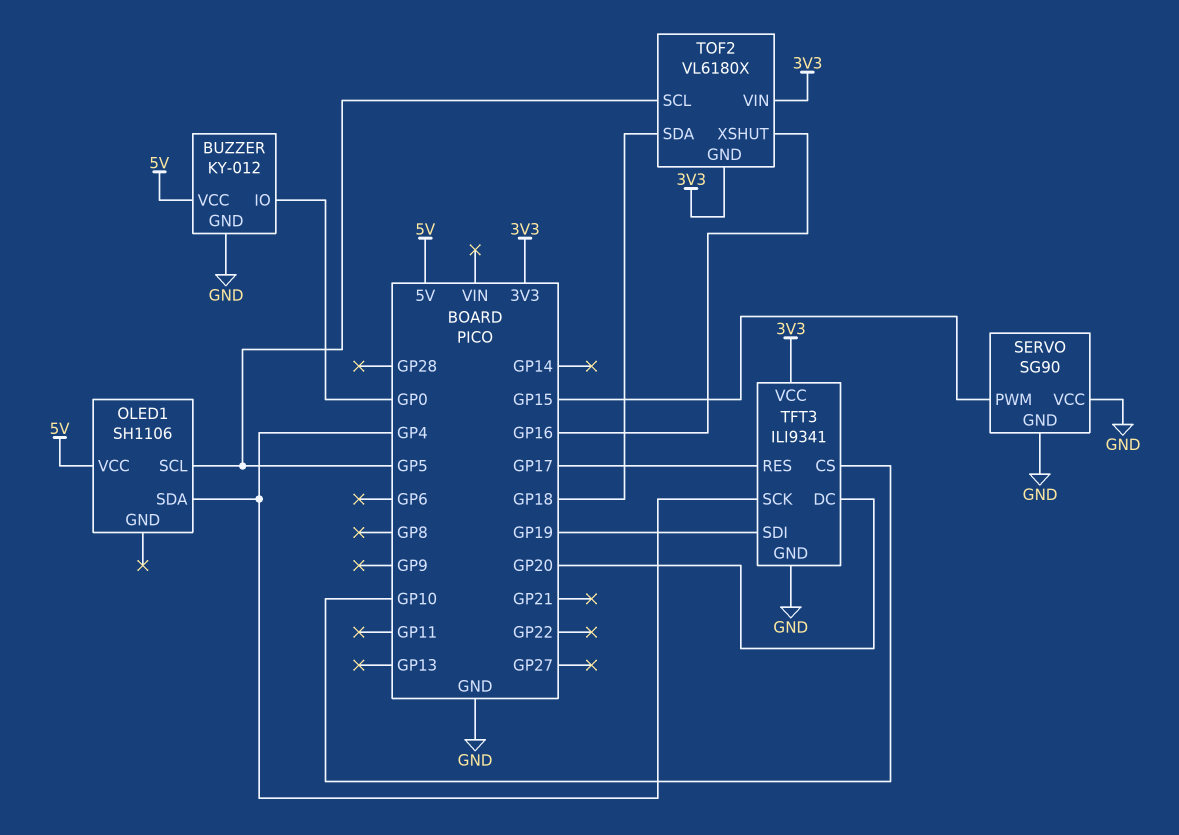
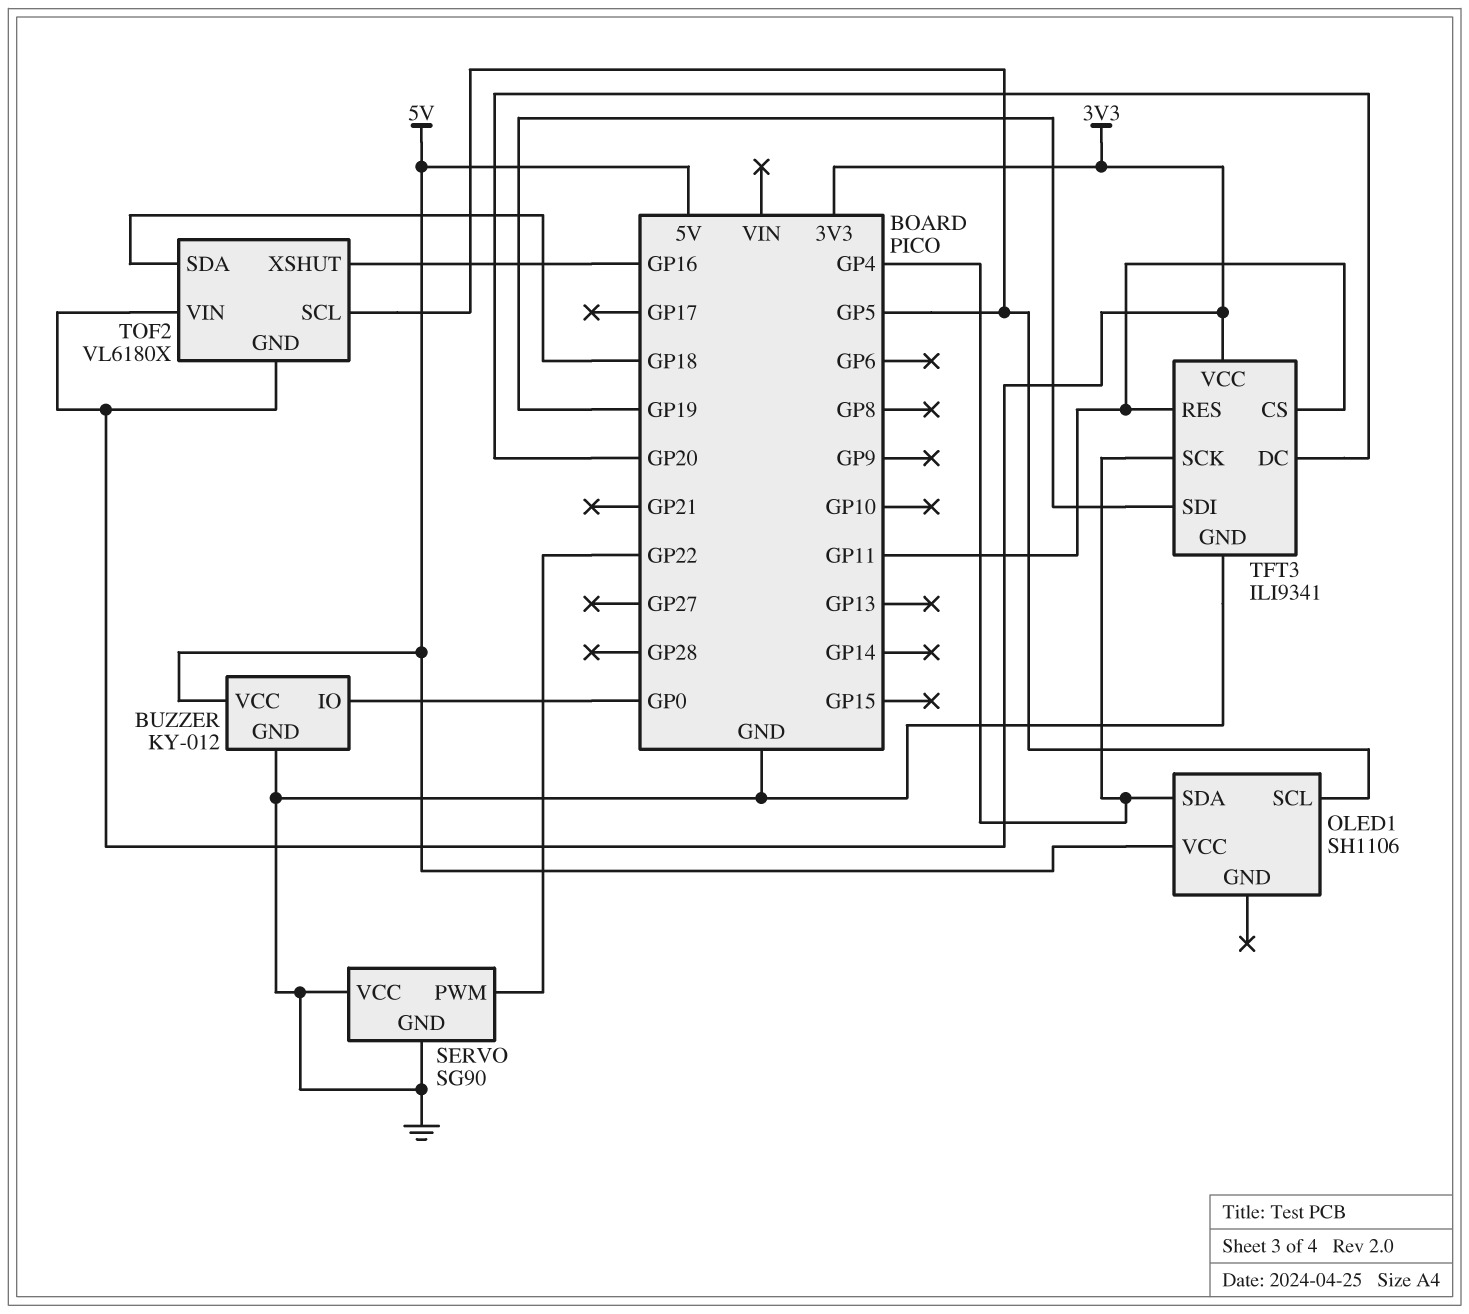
SERVO pin PWM: GP15 -> GP22
TFT3 pin CS: GP10 -> GP11
TFT3 pin RES: GP17 -> GP11

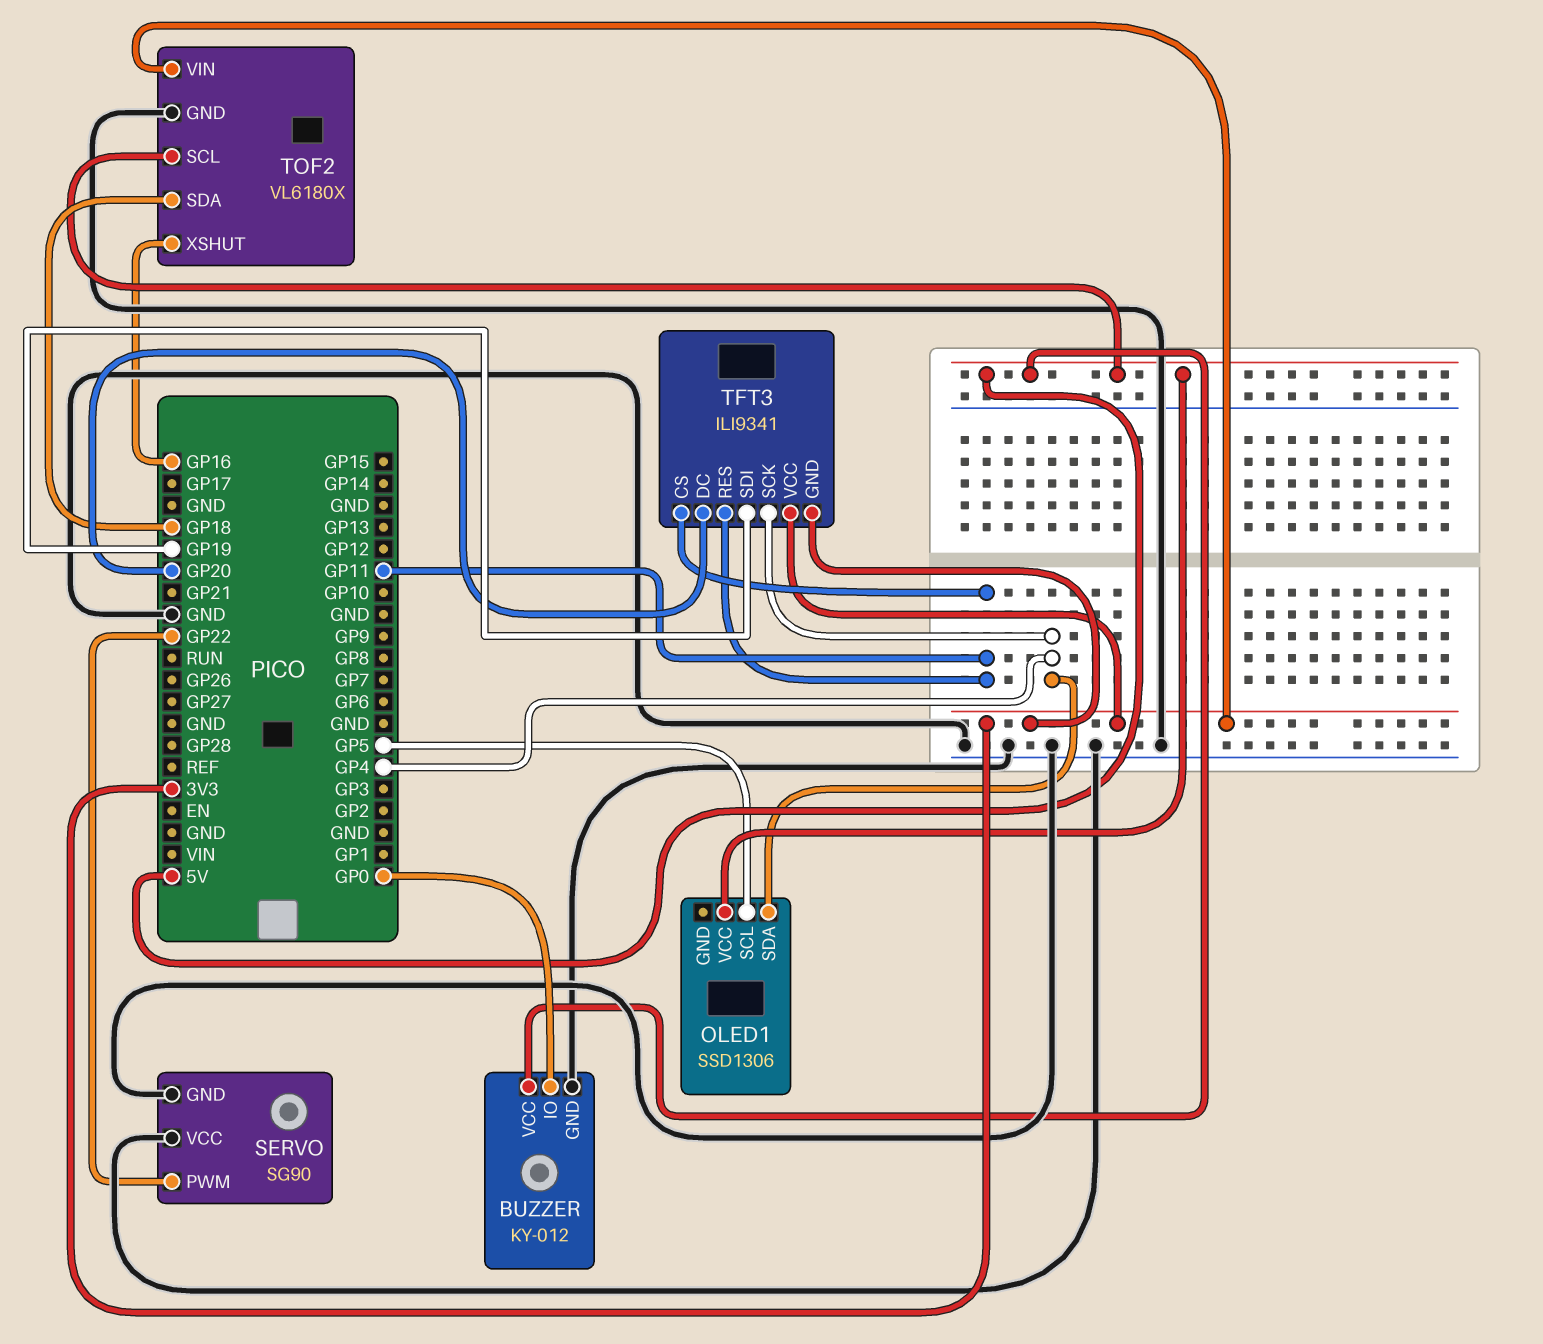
OLED1: SH1106 -> SSD1306
TFT3 pin GND: GND -> 3V3
TOF2 pin GND: 3V3 -> GND
TOF2 pin SCL: GP5 -> 5V

